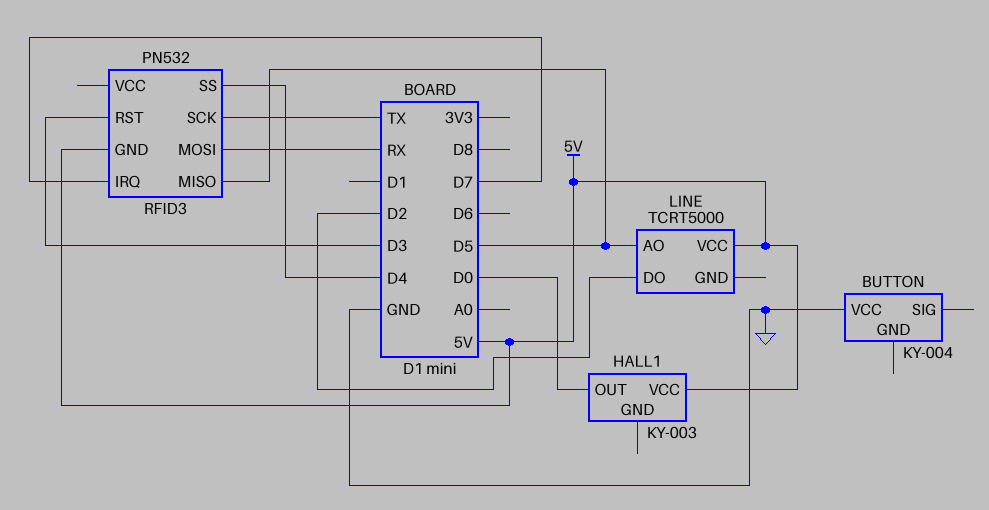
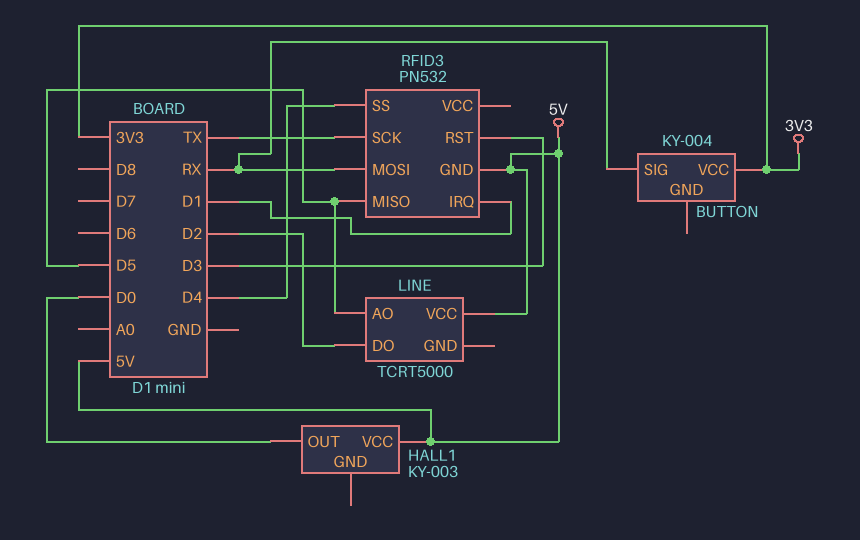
BUTTON pin SIG: none -> RX
BUTTON pin VCC: GND -> 3V3
RFID3 pin IRQ: D7 -> D1

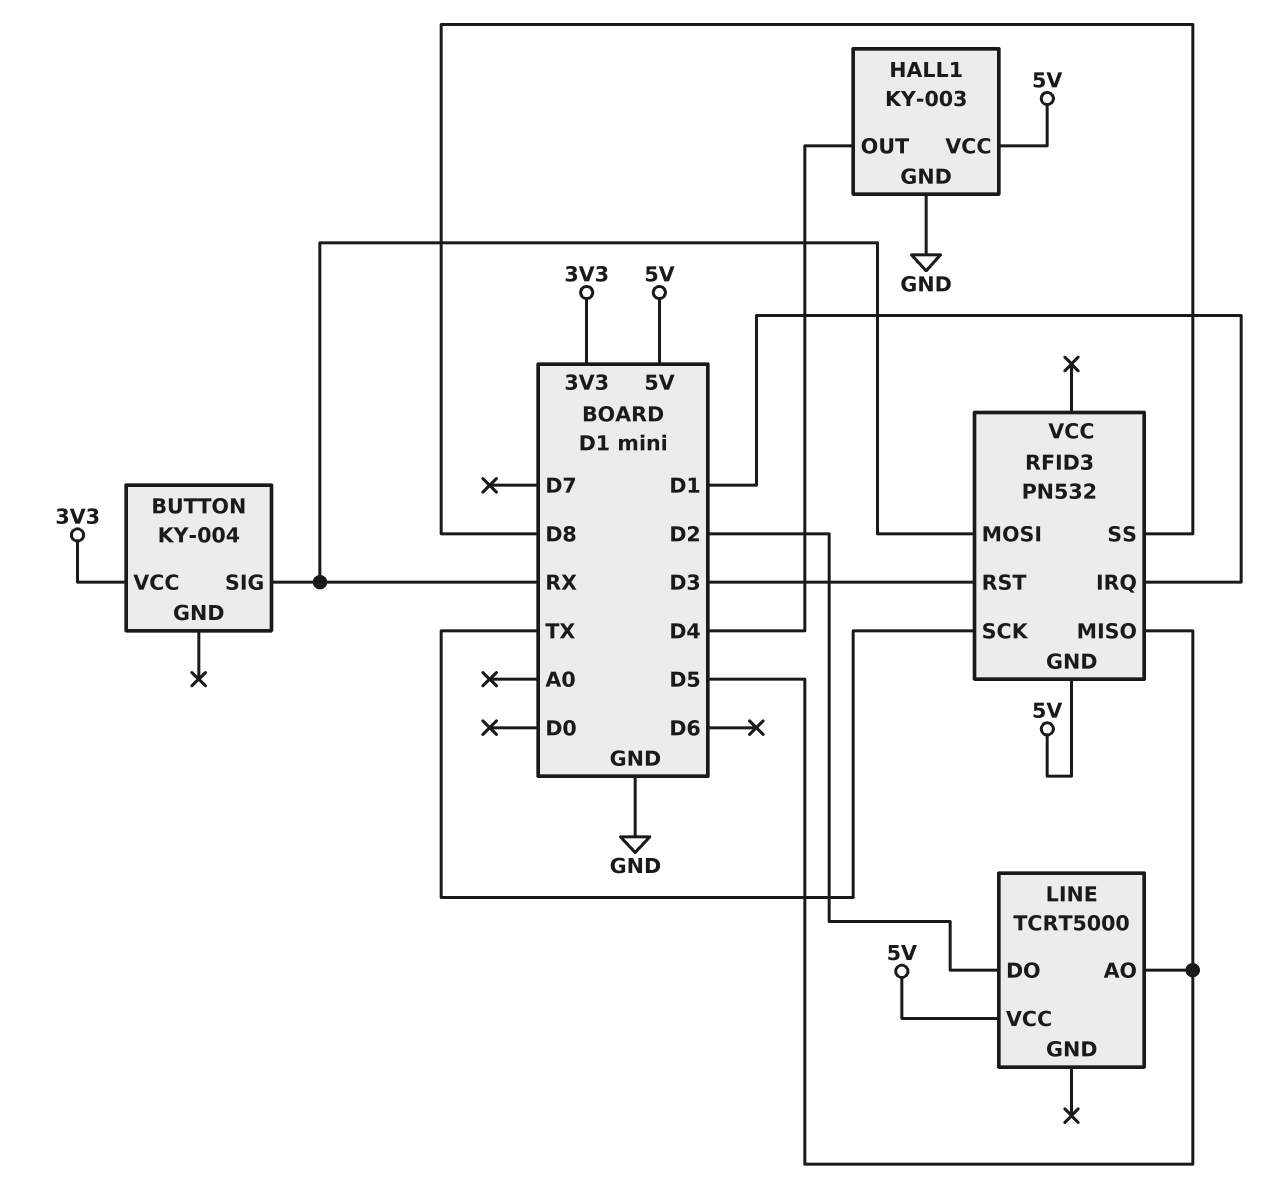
HALL1 pin GND: none -> GND
HALL1 pin OUT: D0 -> D4
RFID3 pin SS: D4 -> D8

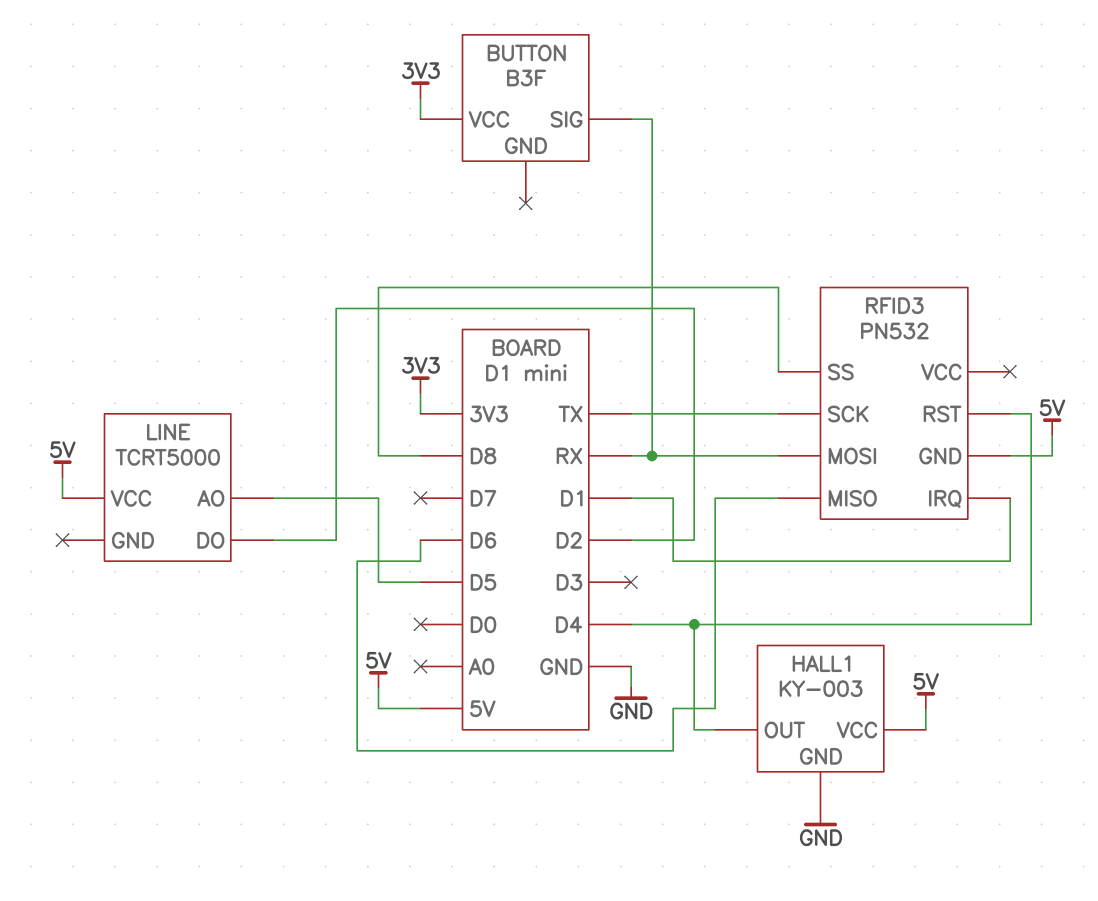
BUTTON: KY-004 -> B3F
RFID3 pin MISO: D5 -> D6
RFID3 pin RST: D3 -> D4

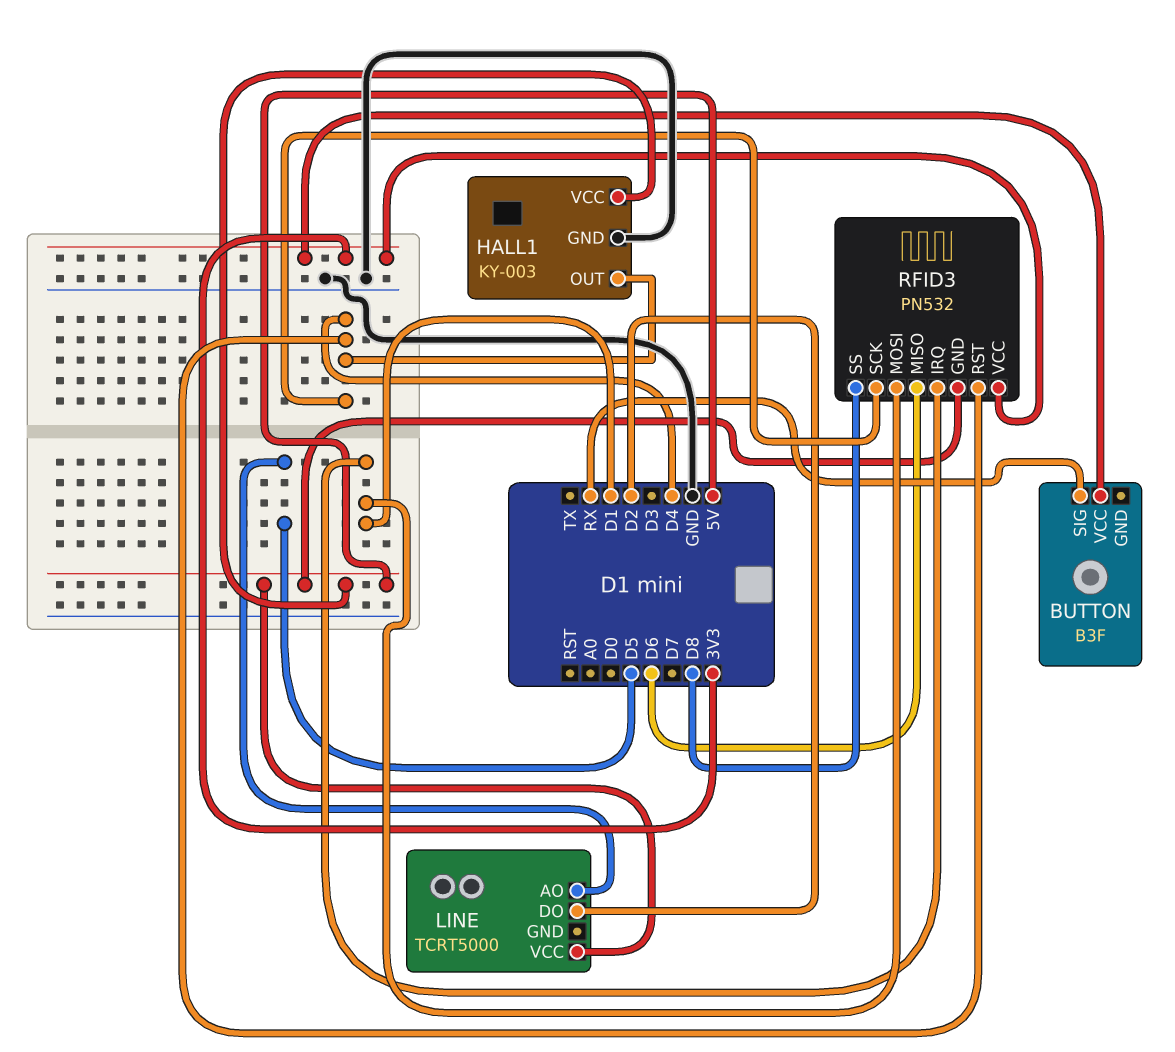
RFID3 pin MOSI: RX -> D1
RFID3 pin SCK: TX -> D4
RFID3 pin VCC: none -> 3V3

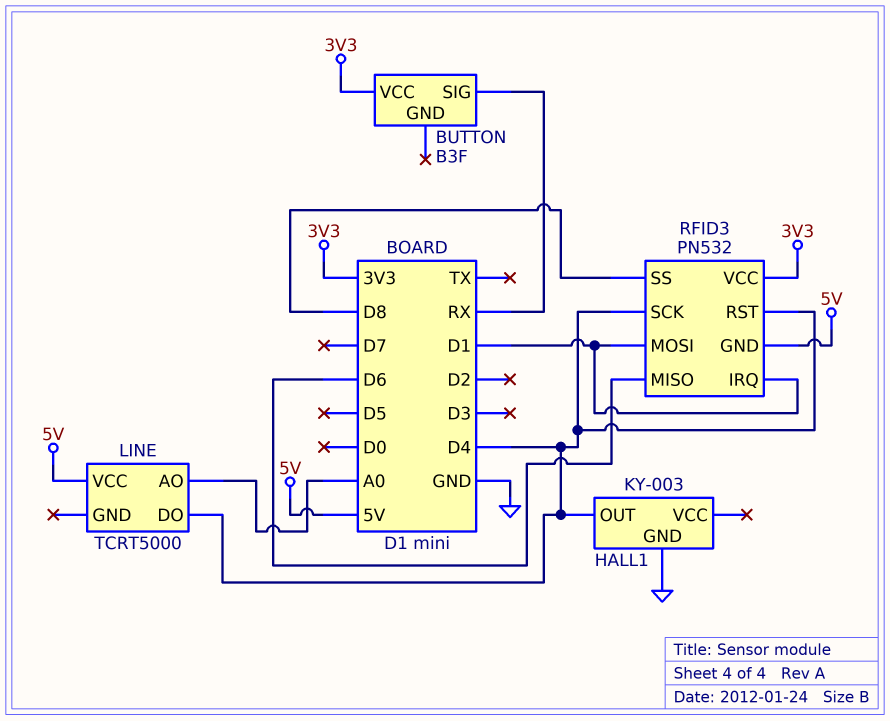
HALL1 pin VCC: 5V -> none
LINE pin AO: D5 -> A0
LINE pin DO: D2 -> D4

